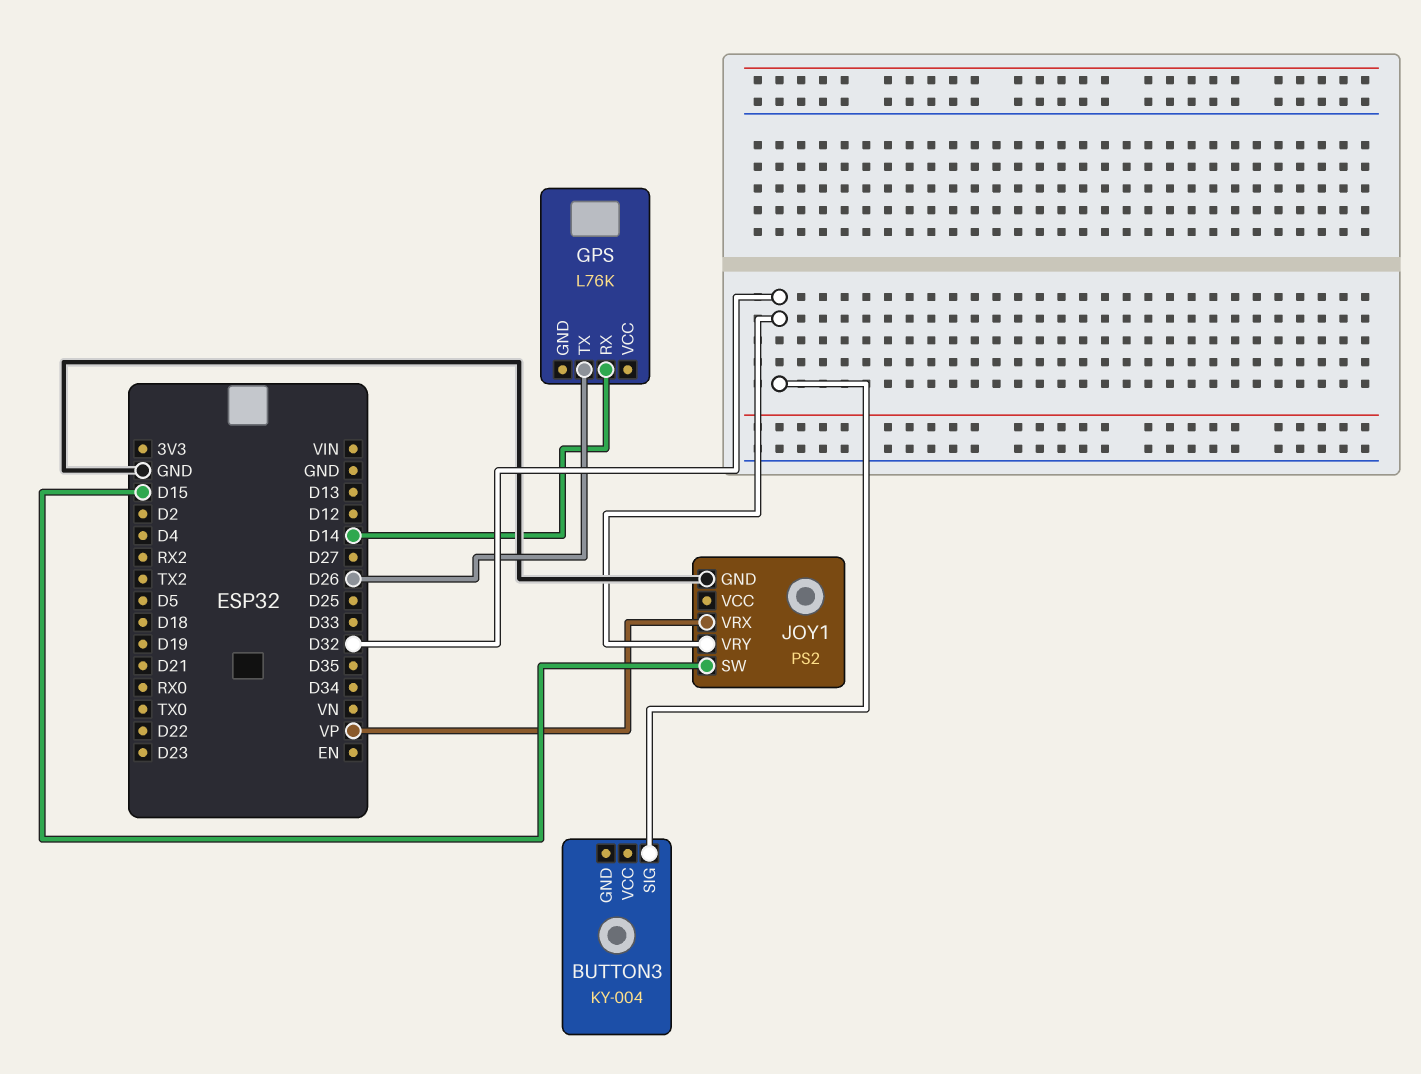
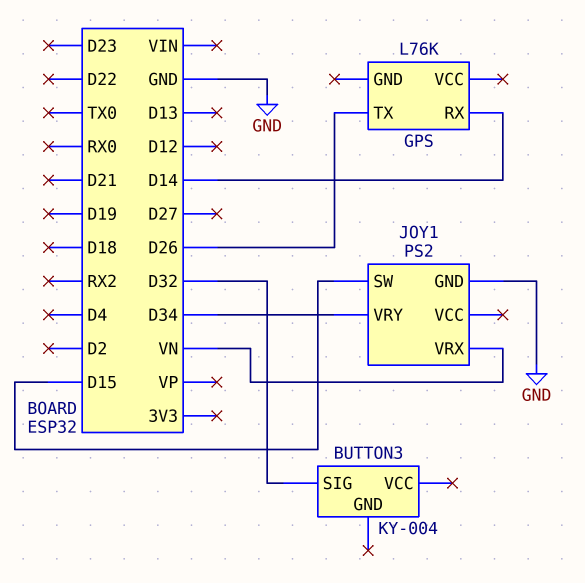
JOY1 pin VRX: VP -> VN
JOY1 pin VRY: D32 -> D34

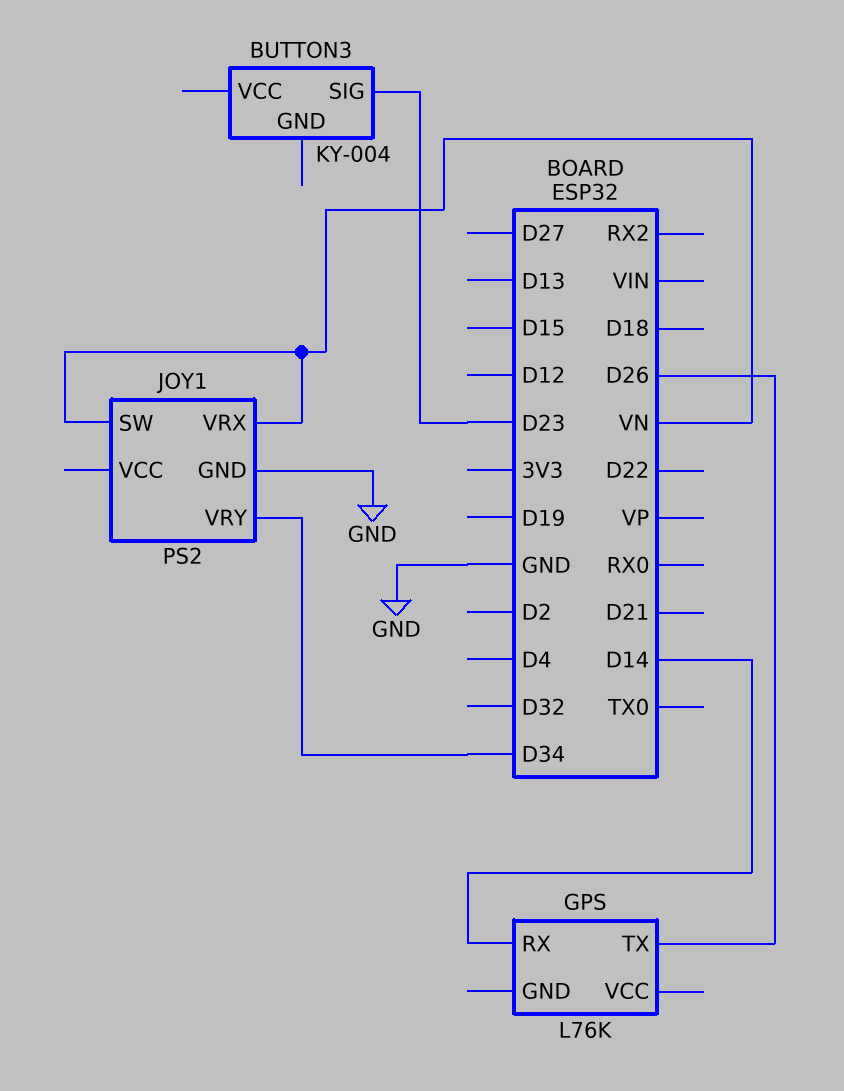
BUTTON3 pin SIG: D32 -> D23
JOY1 pin SW: D15 -> VN

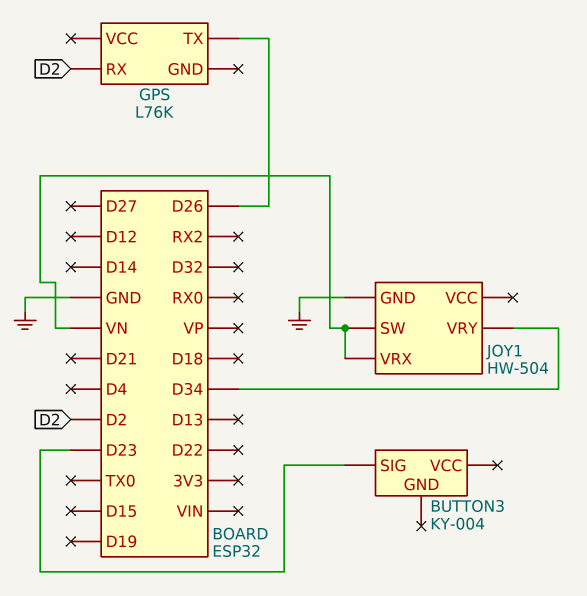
GPS pin RX: D14 -> D2
JOY1: PS2 -> HW-504

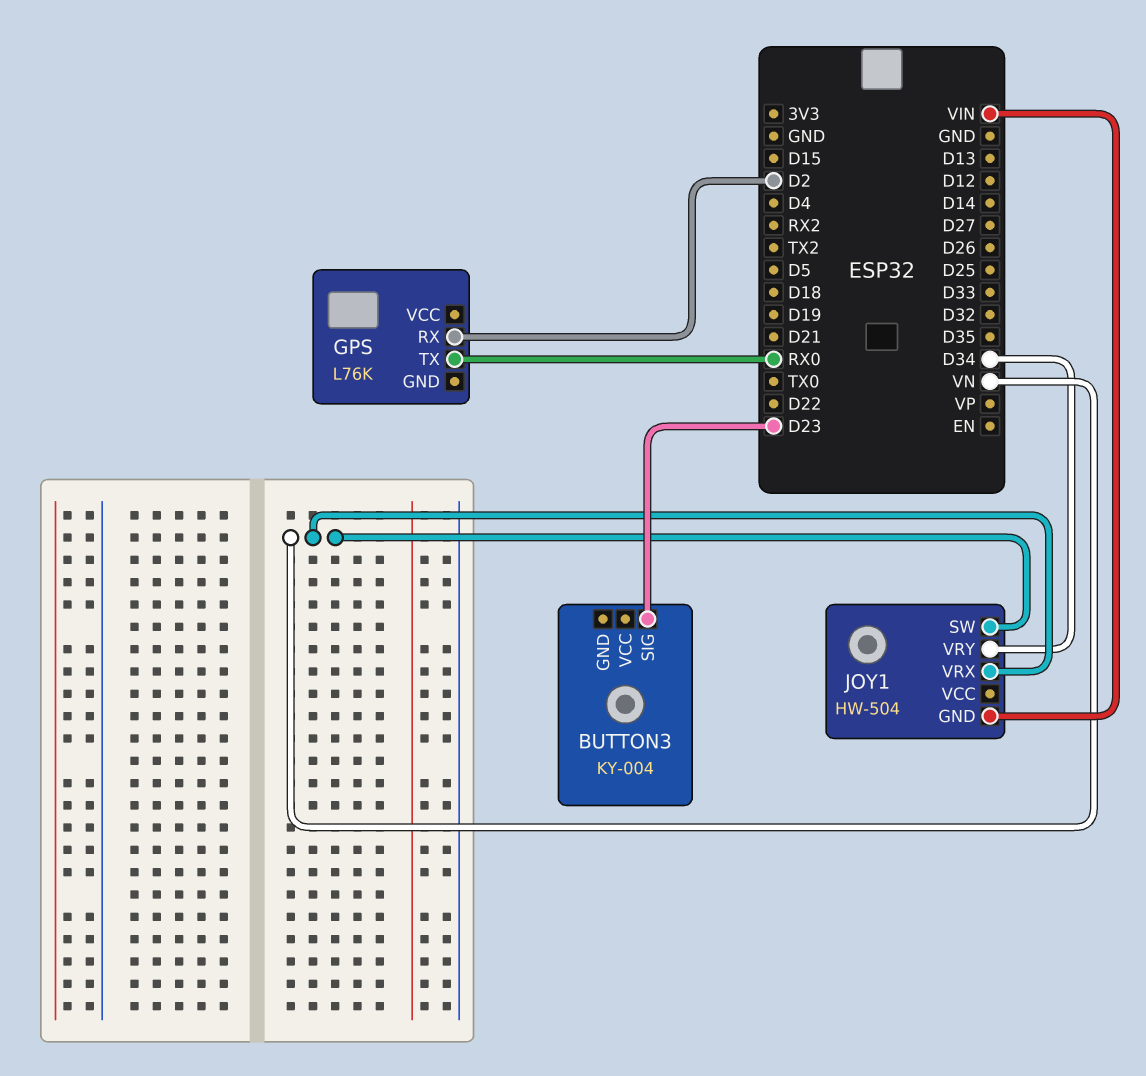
GPS pin TX: D26 -> RX0
JOY1 pin GND: GND -> VIN

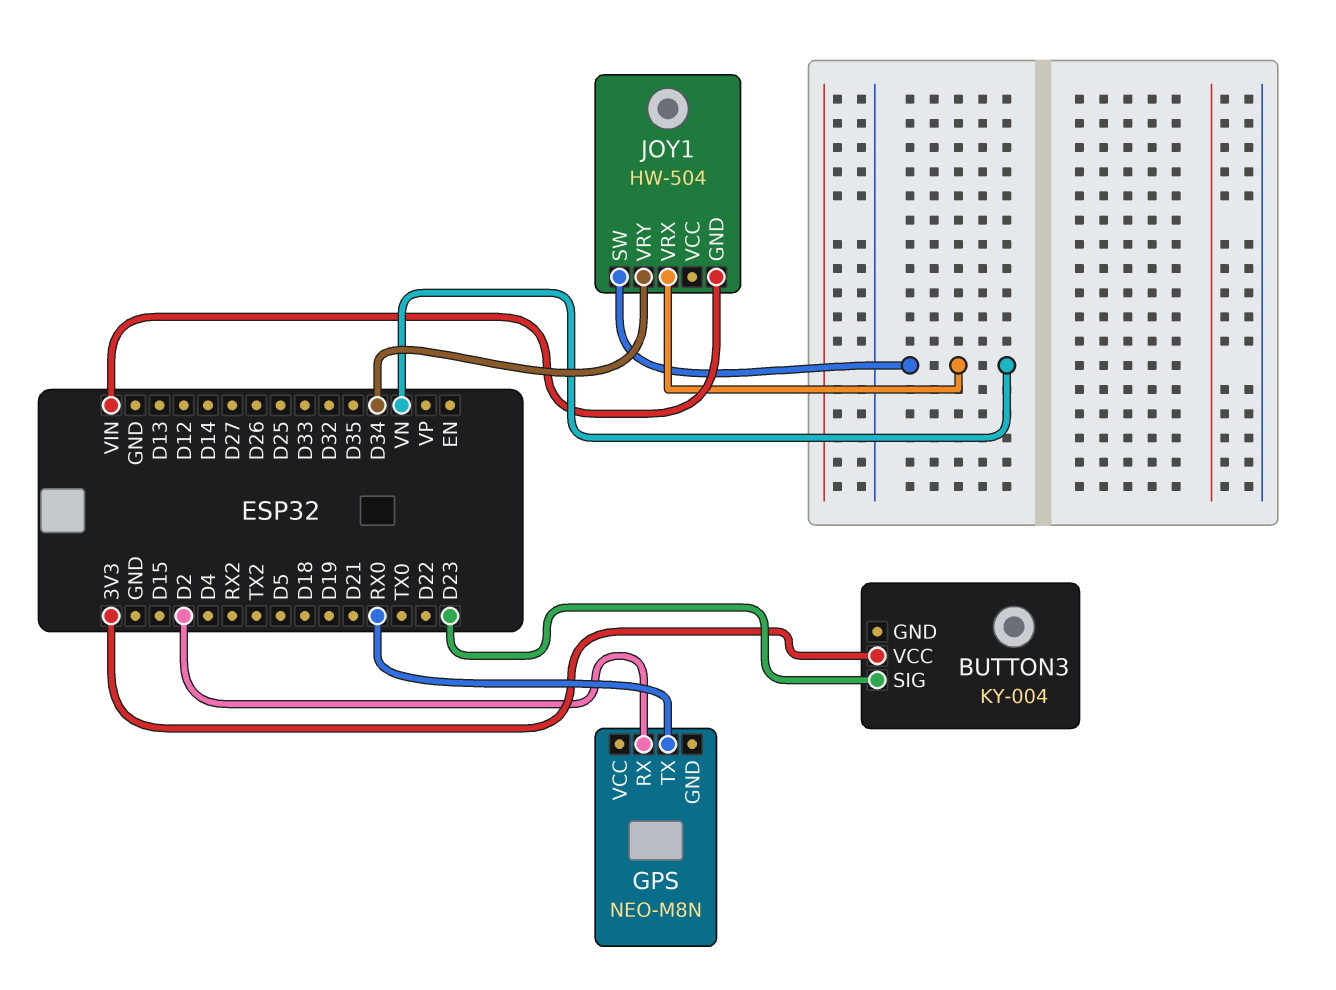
BUTTON3 pin VCC: none -> 3V3
GPS: L76K -> NEO-M8N

